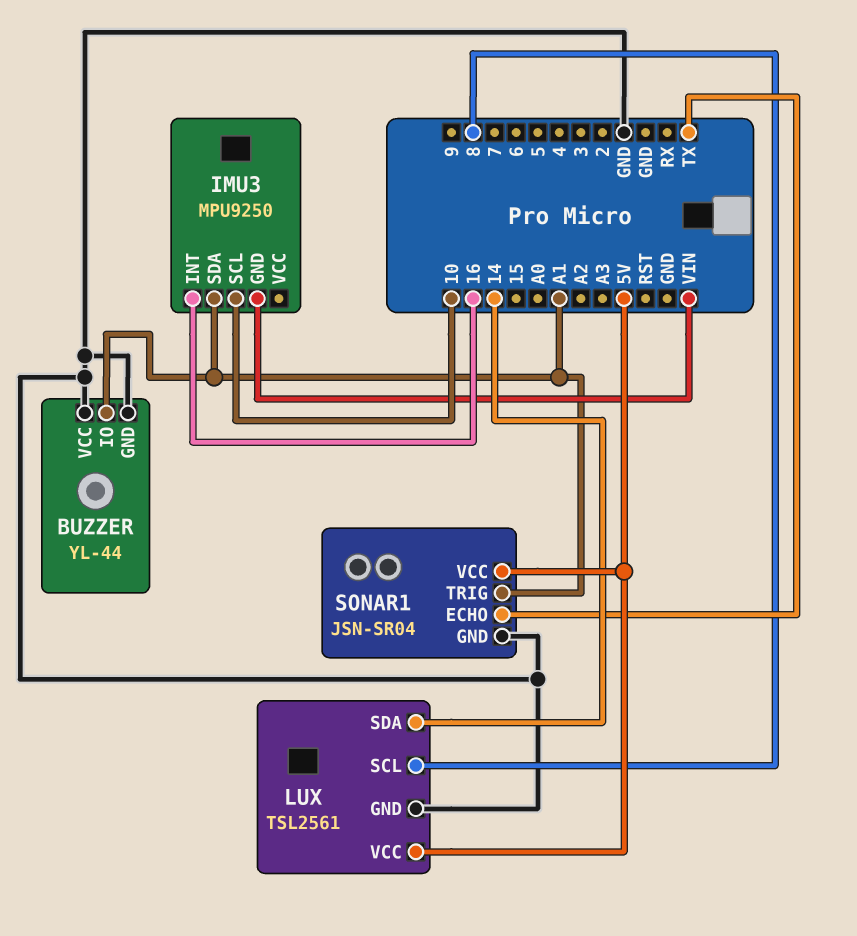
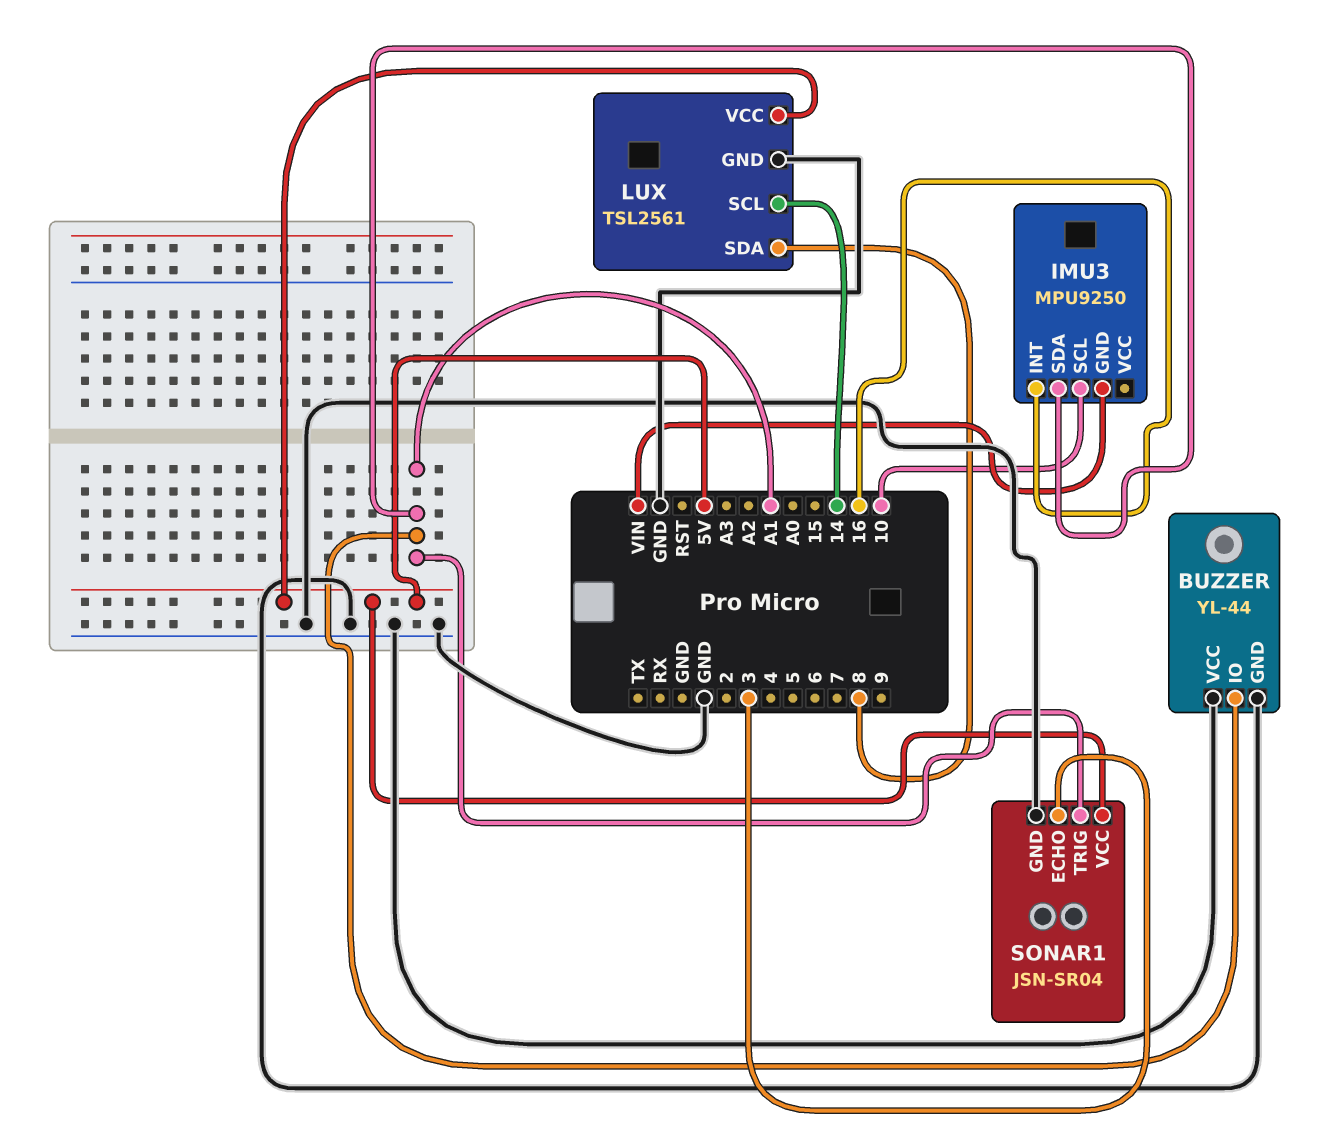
LUX pin SCL: 8 -> 14
LUX pin SDA: 14 -> 8
SONAR1 pin ECHO: TX -> 3

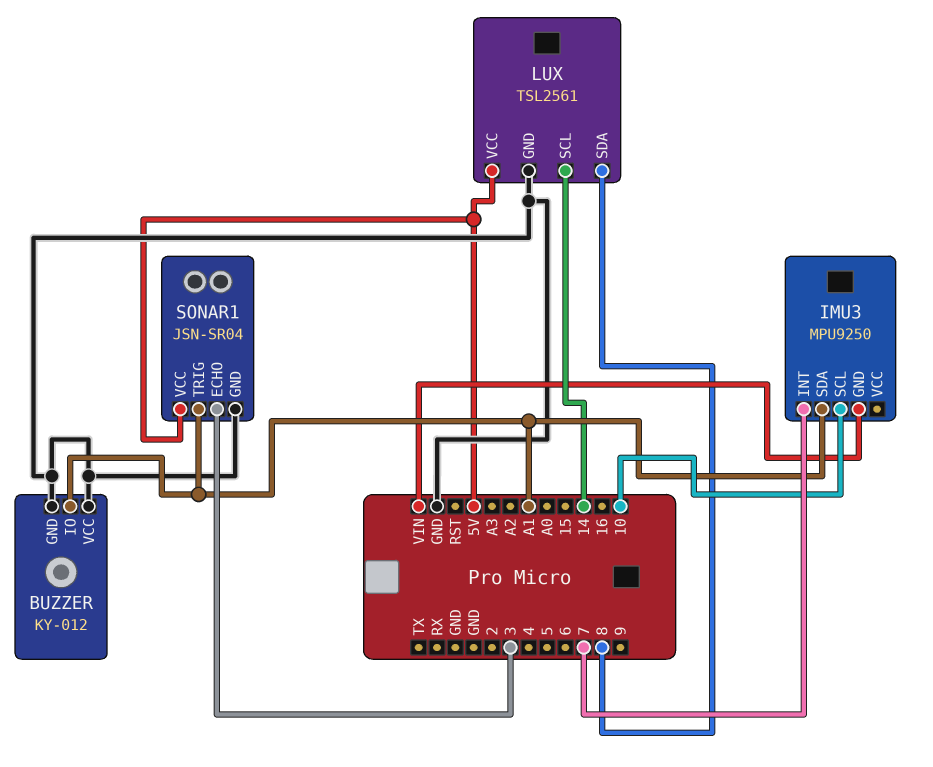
BUZZER: YL-44 -> KY-012
IMU3 pin INT: 16 -> 7

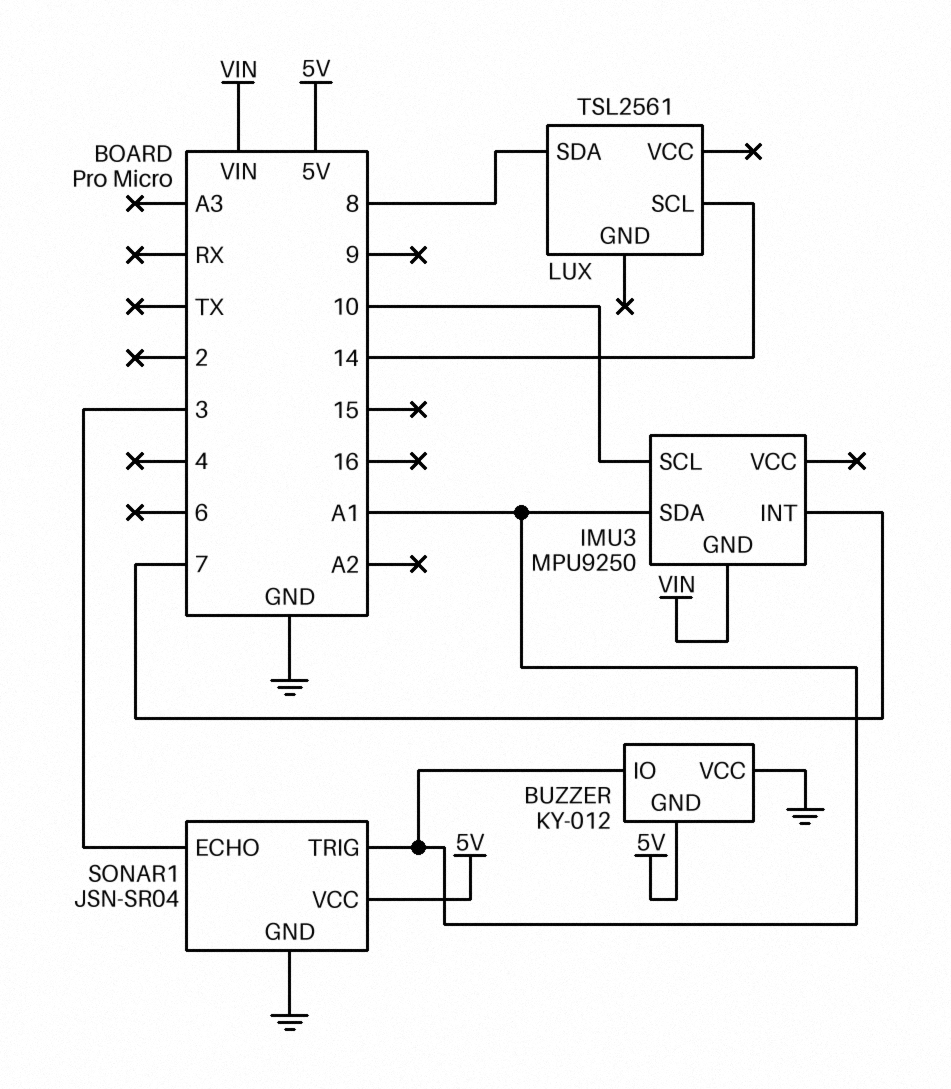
BUZZER pin GND: GND -> 5V
LUX pin GND: GND -> none
LUX pin VCC: 5V -> none

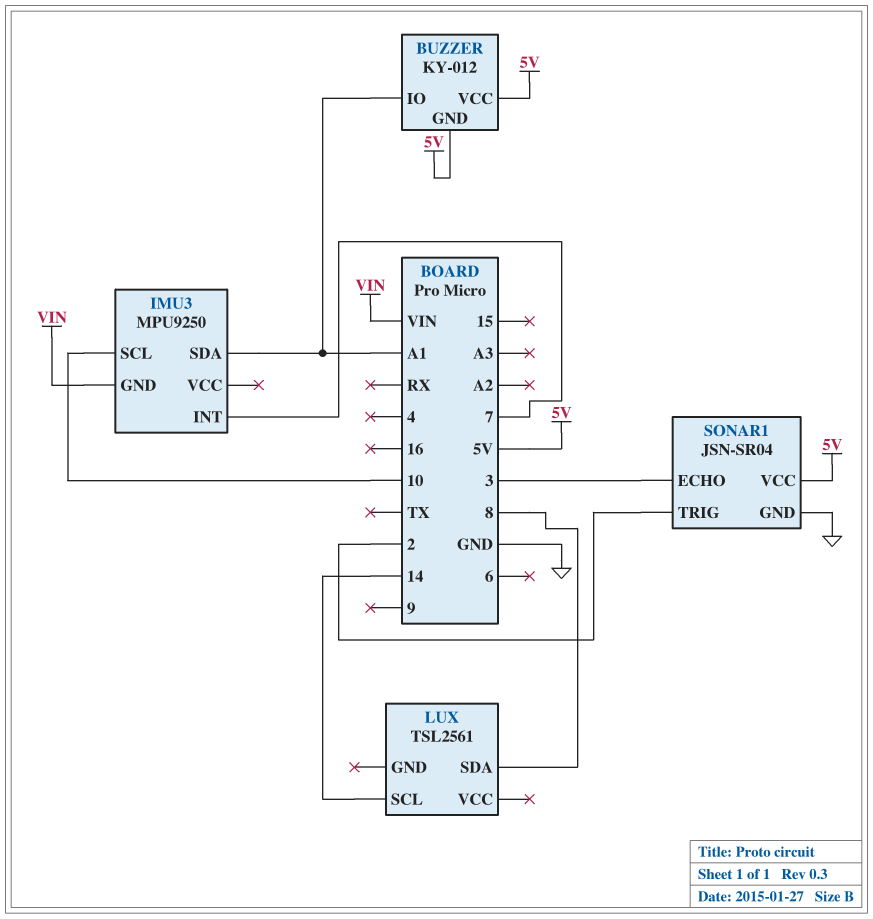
BUZZER pin VCC: GND -> 5V
SONAR1 pin TRIG: A1 -> 2

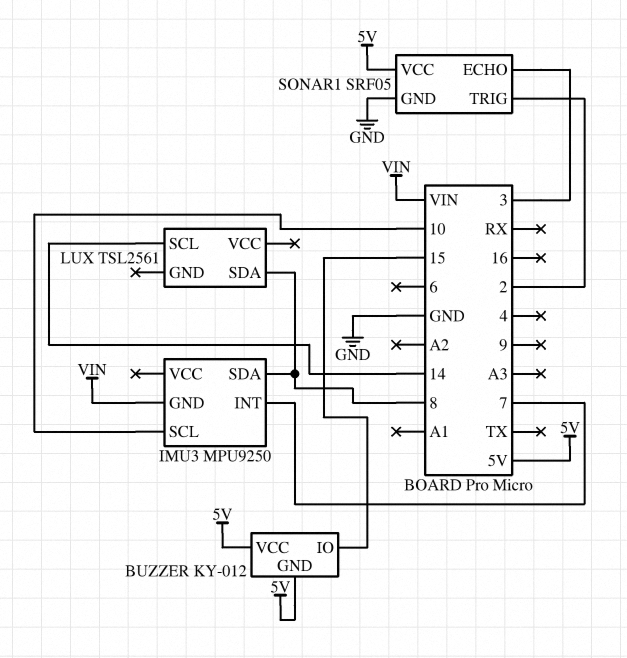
BUZZER pin IO: A1 -> 15
IMU3 pin SDA: A1 -> 8
SONAR1: JSN-SR04 -> SRF05

